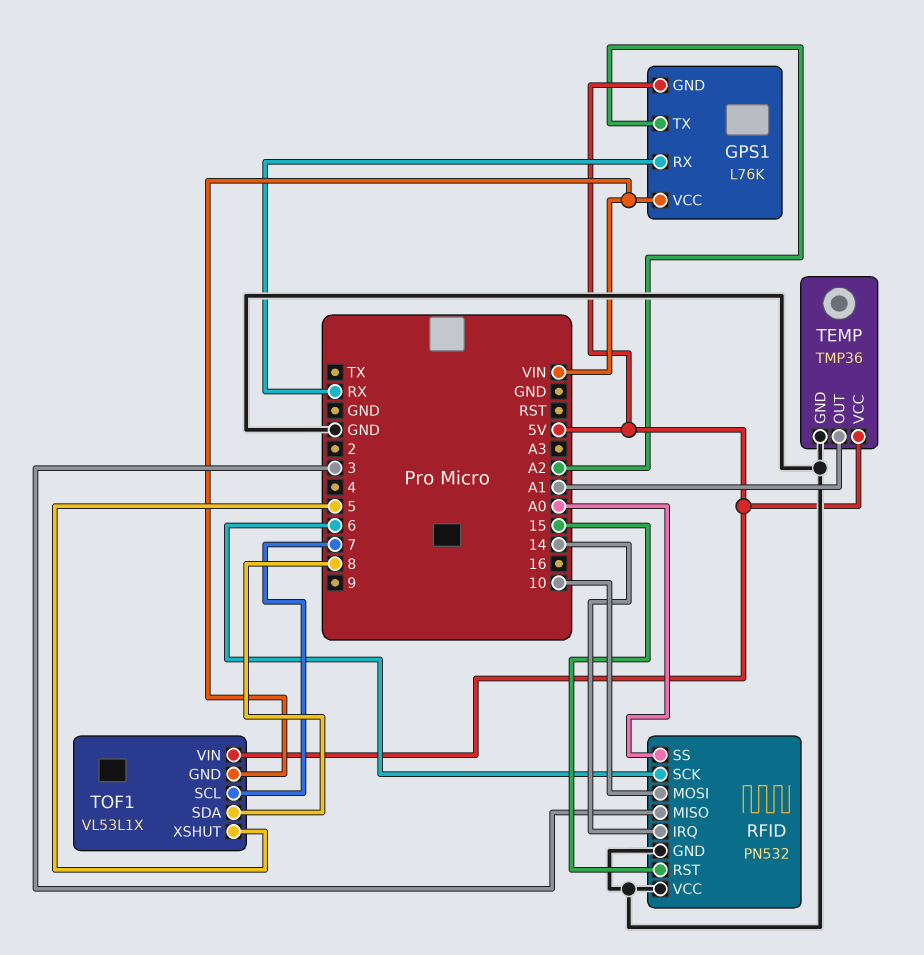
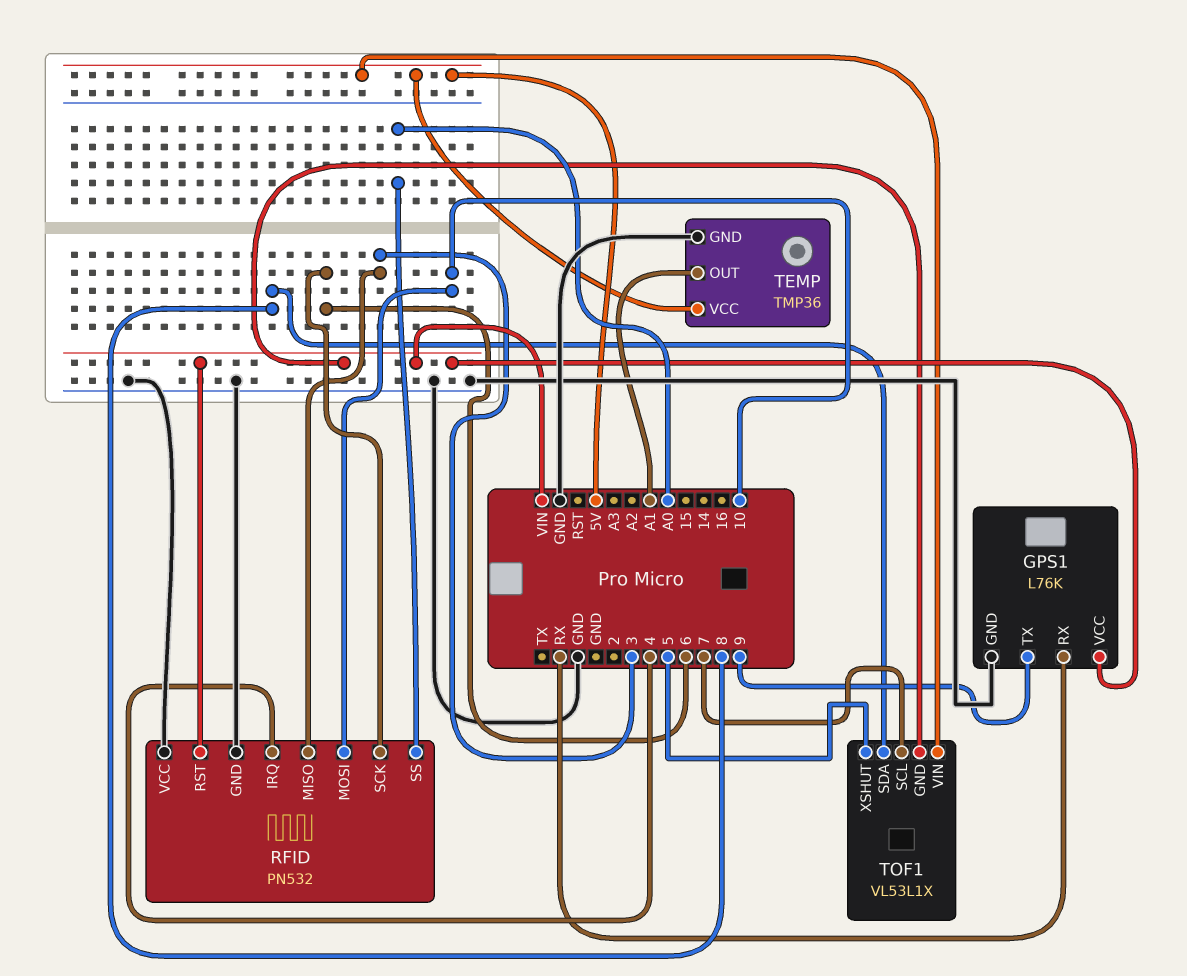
GPS1 pin GND: 5V -> GND
GPS1 pin TX: A2 -> 9
RFID pin IRQ: 14 -> 4
RFID pin RST: 15 -> VIN

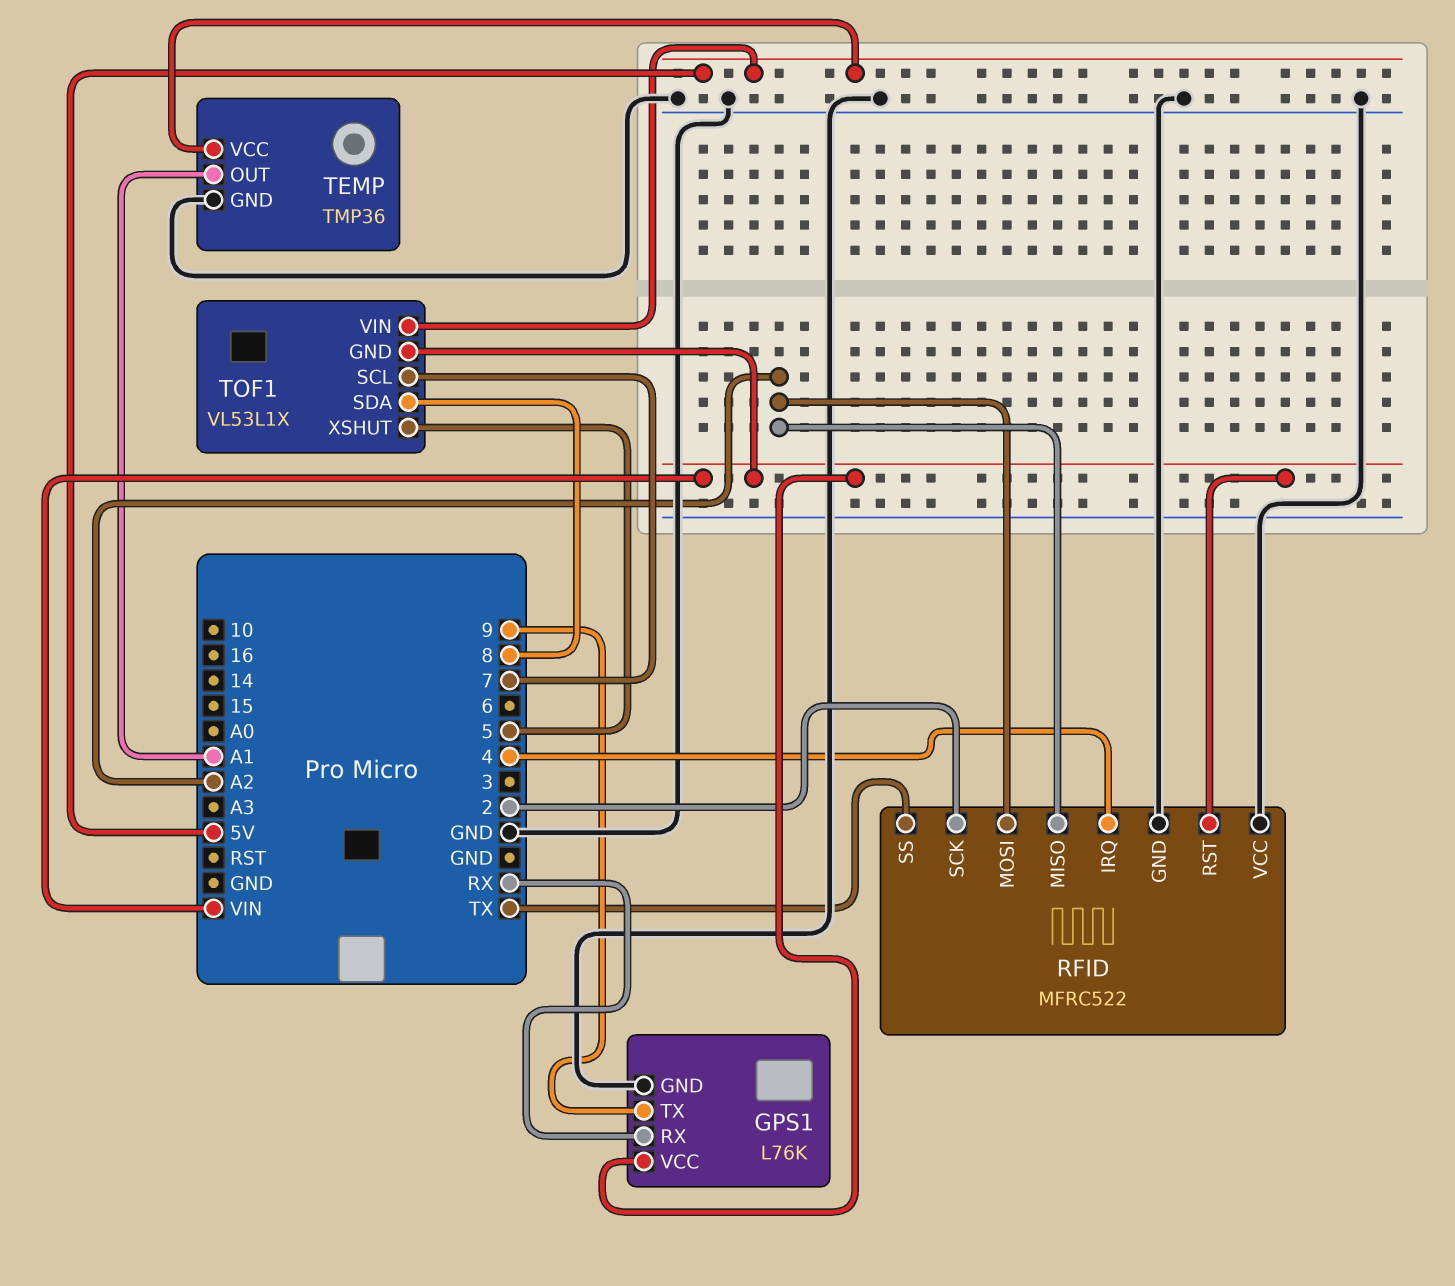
RFID: PN532 -> MFRC522
RFID pin MISO: 3 -> A2
RFID pin MOSI: 10 -> A2
RFID pin SCK: 6 -> 2
RFID pin SS: A0 -> TX

